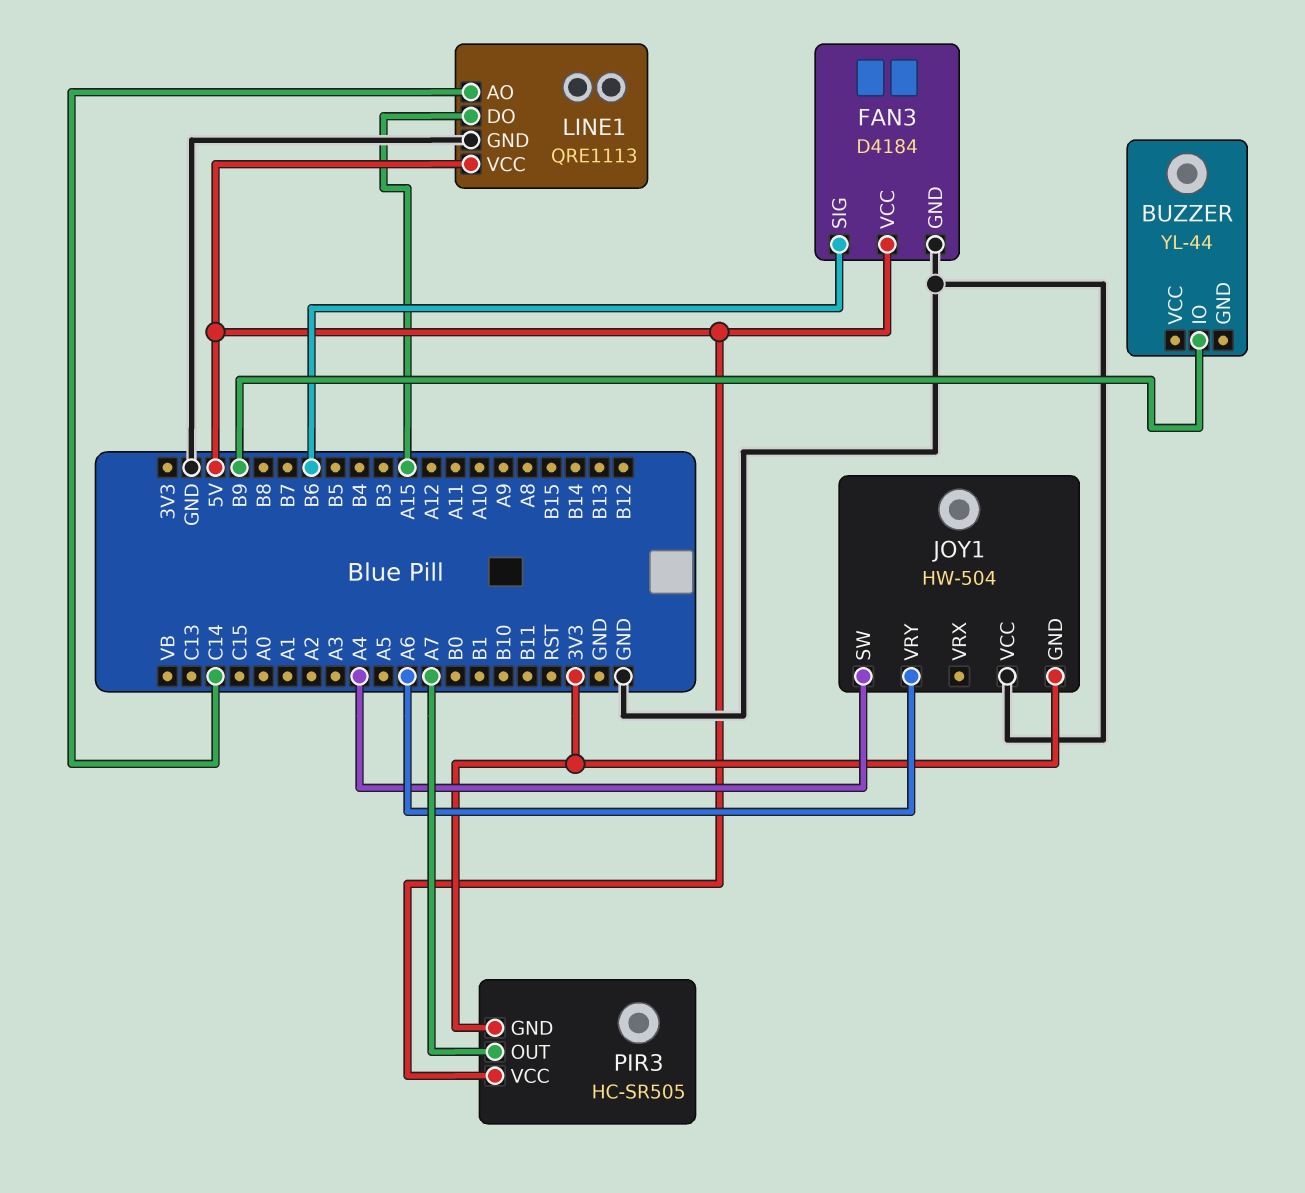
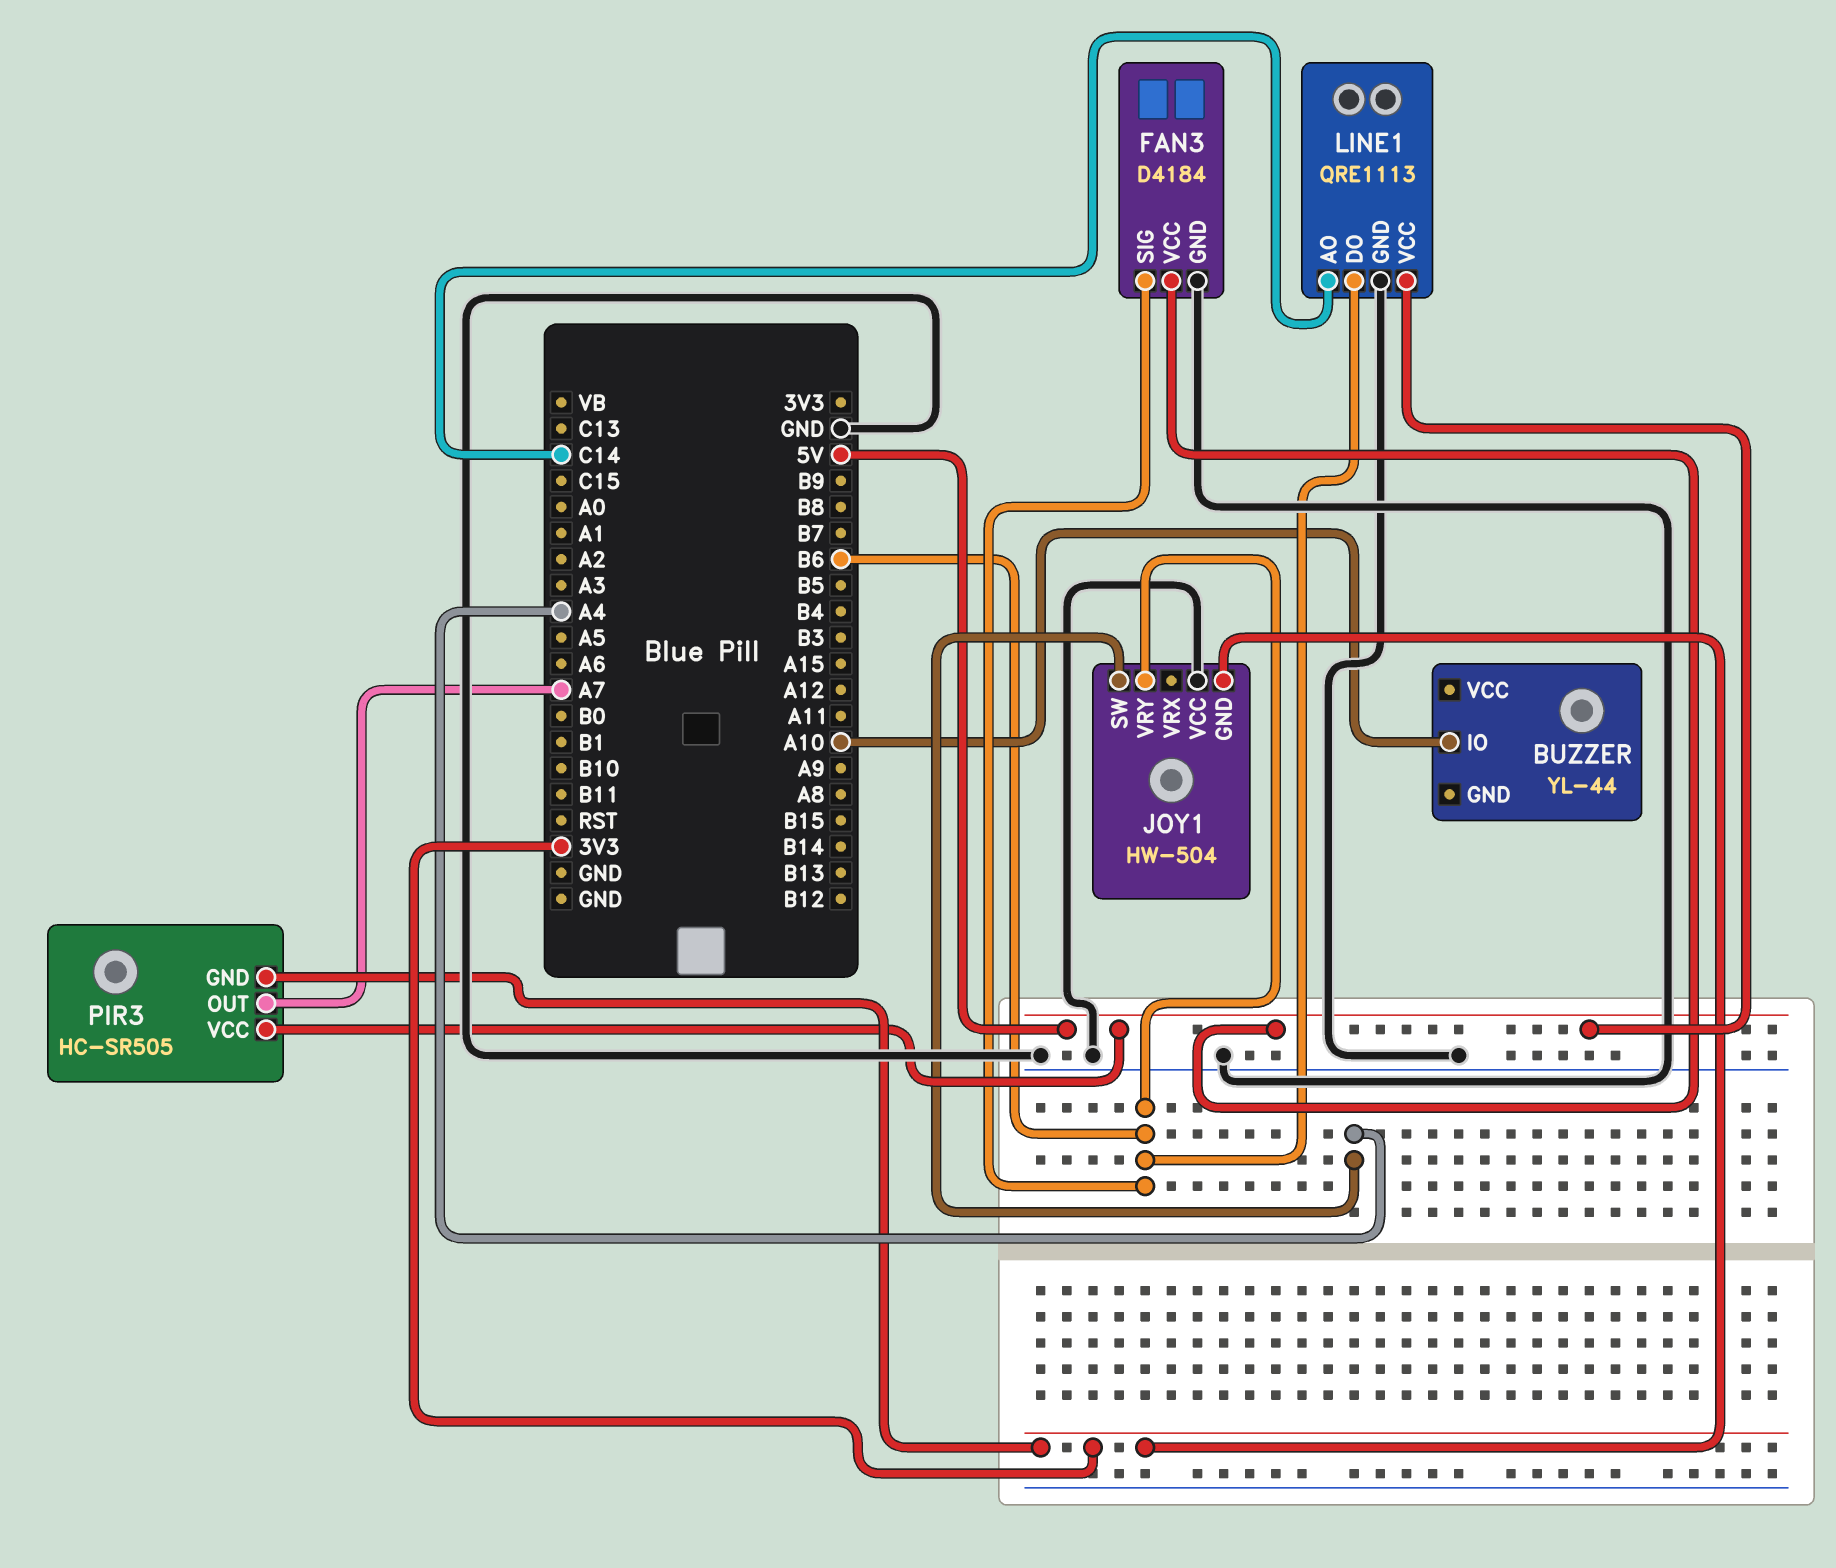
BUZZER pin IO: B9 -> A10
JOY1 pin VRY: A6 -> B6
LINE1 pin DO: A15 -> B6

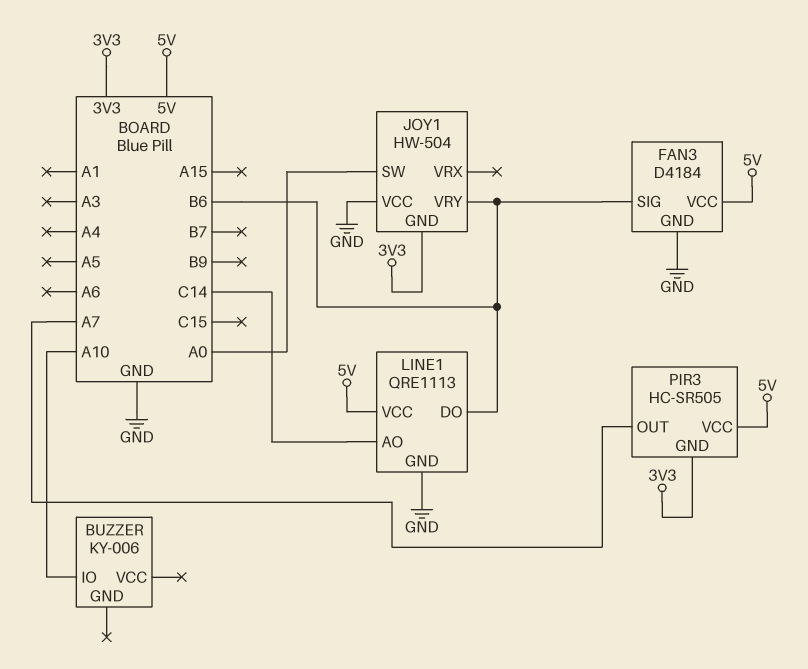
BUZZER: YL-44 -> KY-006
JOY1 pin SW: A4 -> A0

